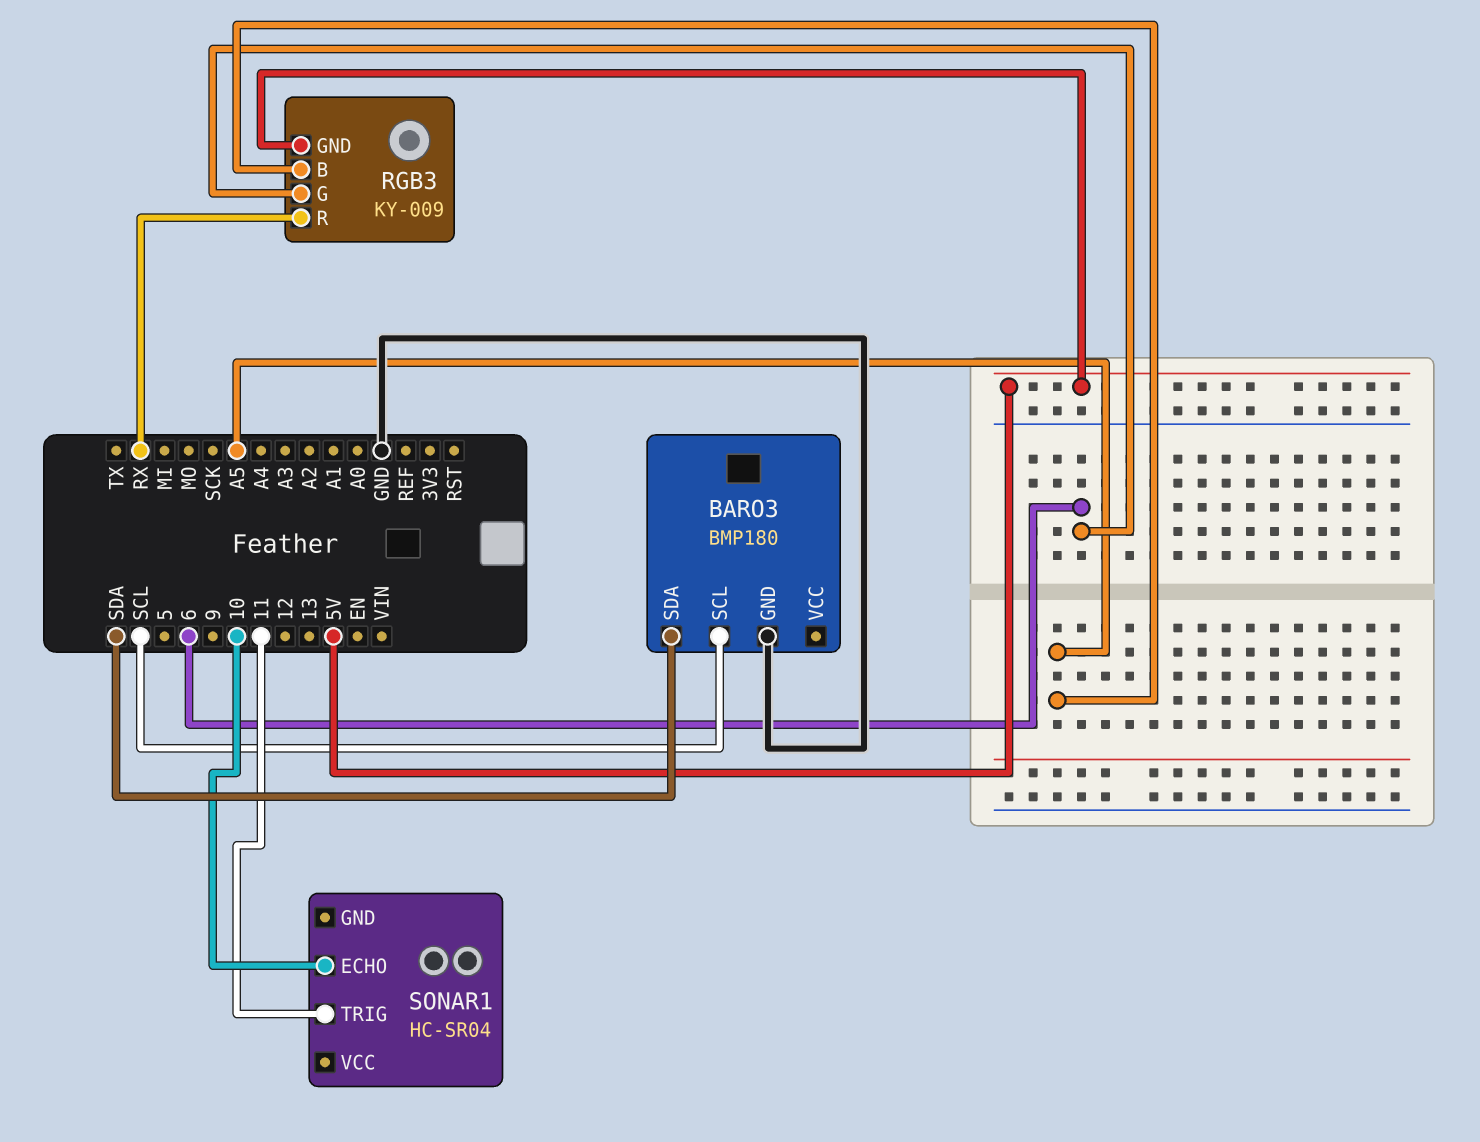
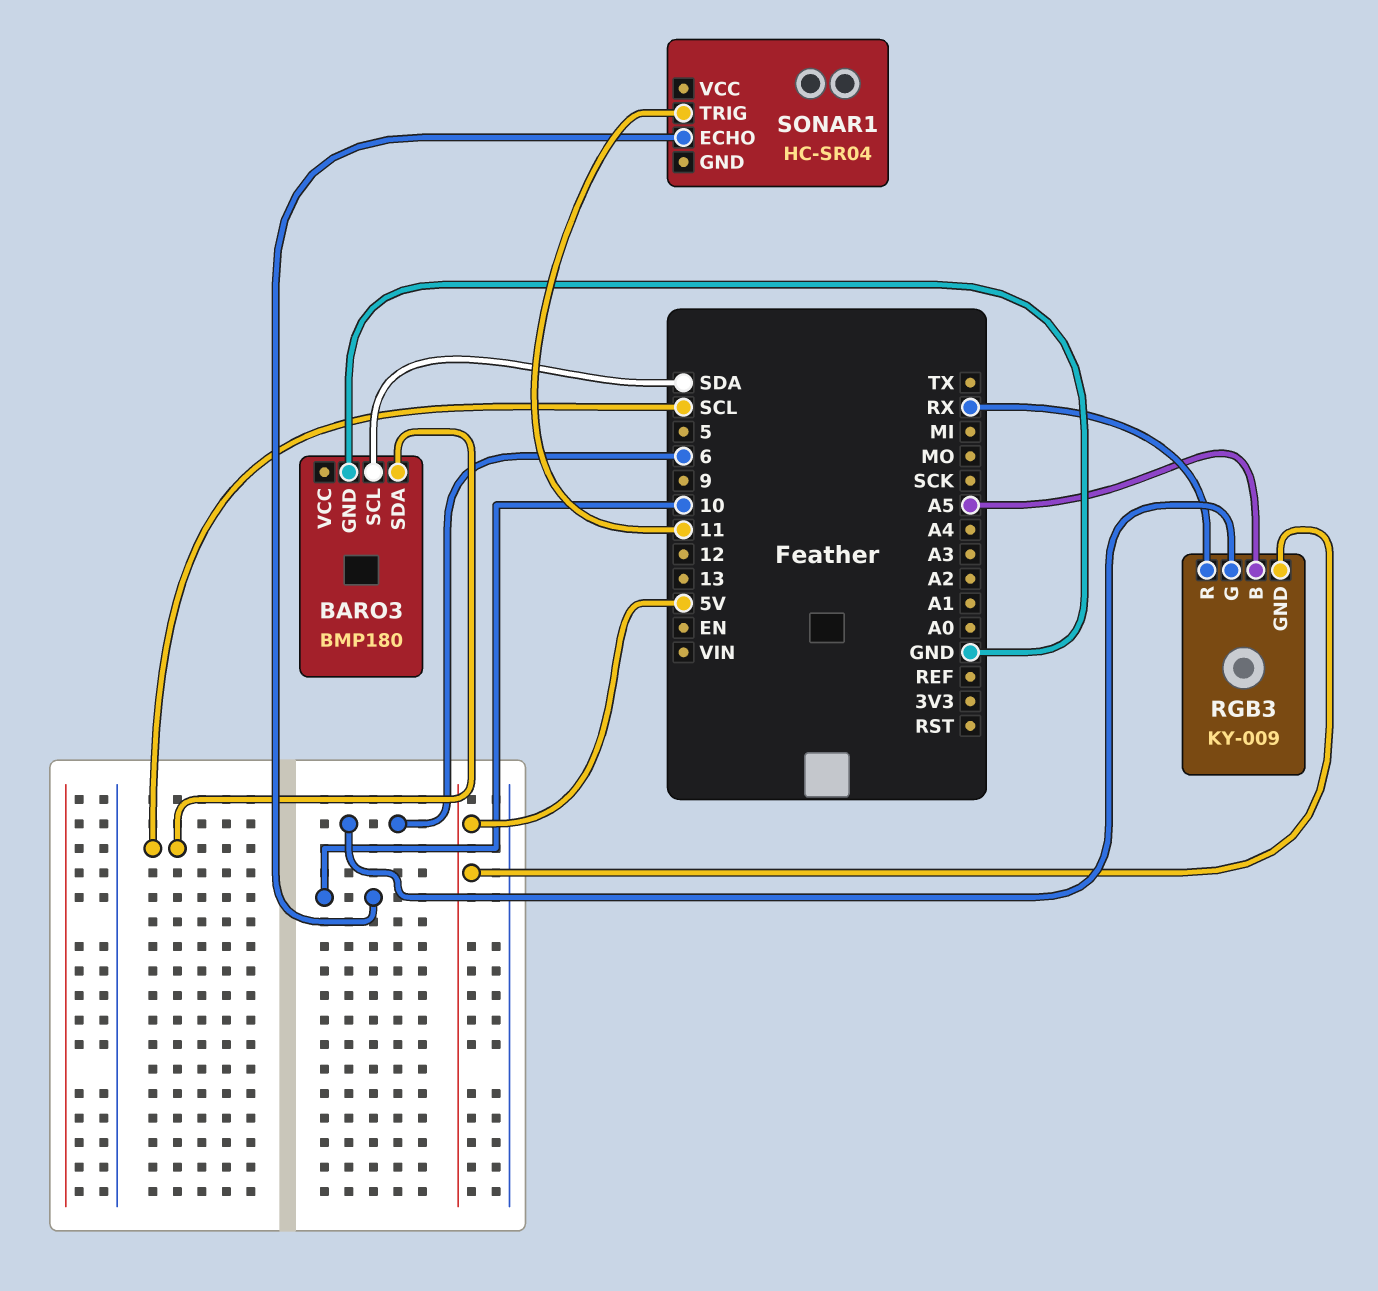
BARO3 pin SCL: SCL -> SDA
BARO3 pin SDA: SDA -> SCL

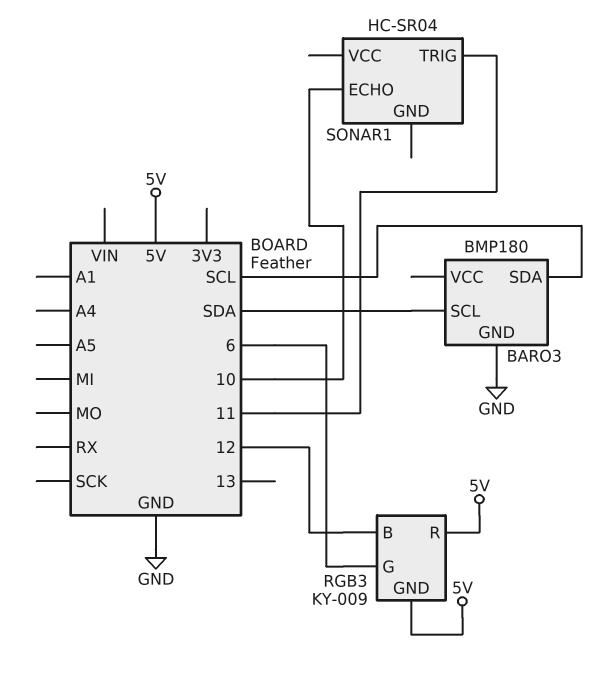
RGB3 pin B: A5 -> 12
RGB3 pin R: RX -> 5V

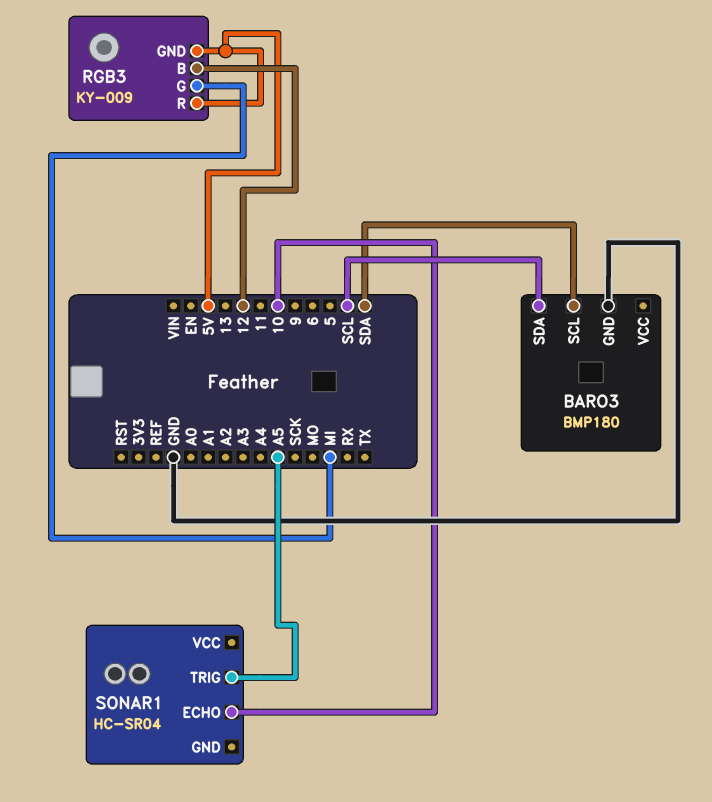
RGB3 pin G: 6 -> MI
SONAR1 pin TRIG: 11 -> A5

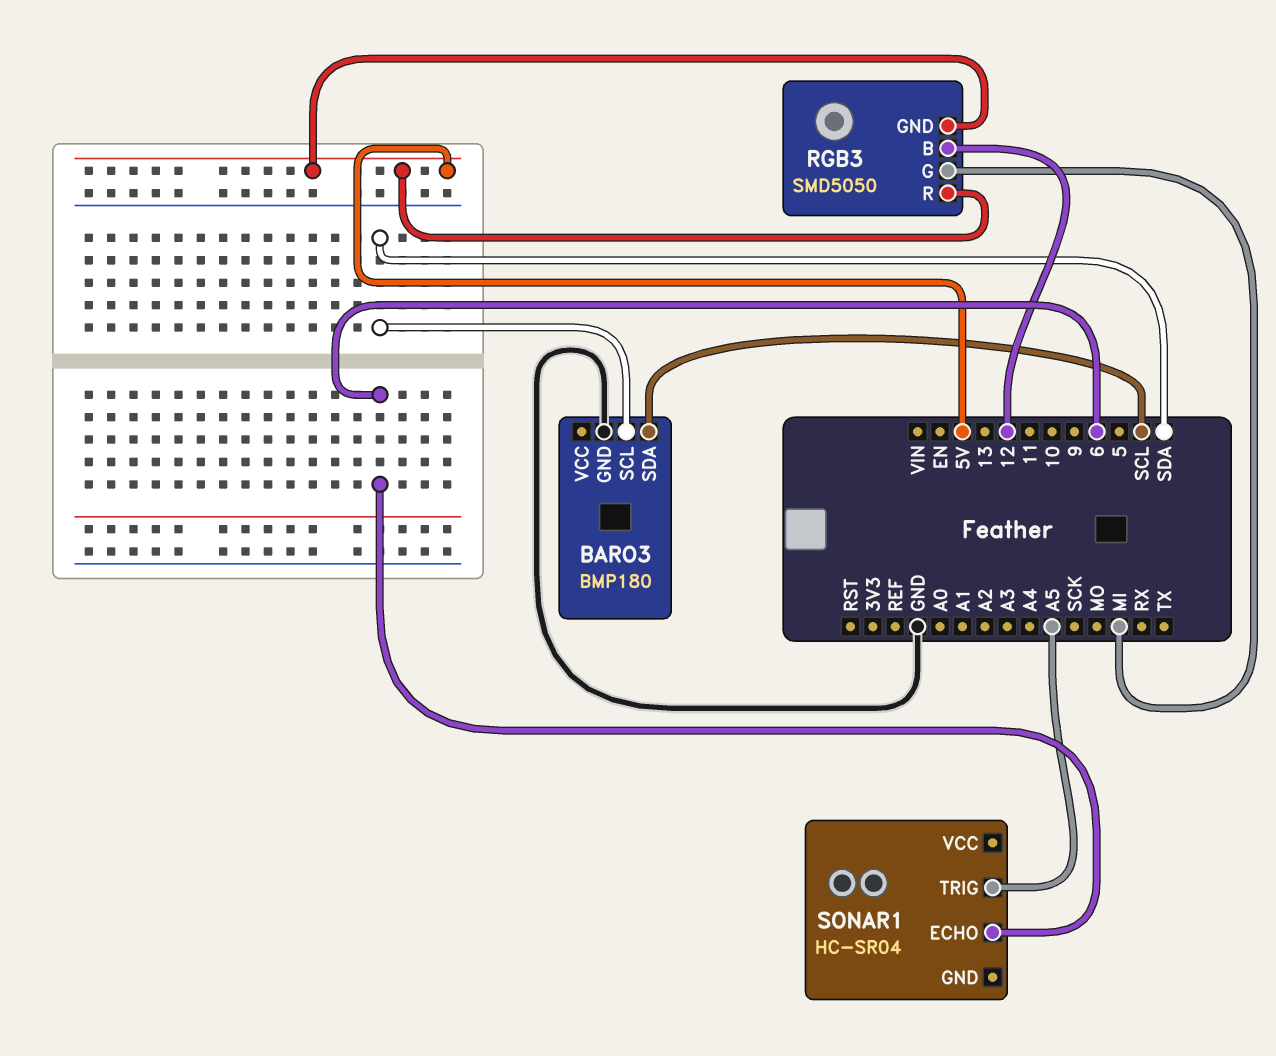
RGB3: KY-009 -> SMD5050
SONAR1 pin ECHO: 10 -> 6

